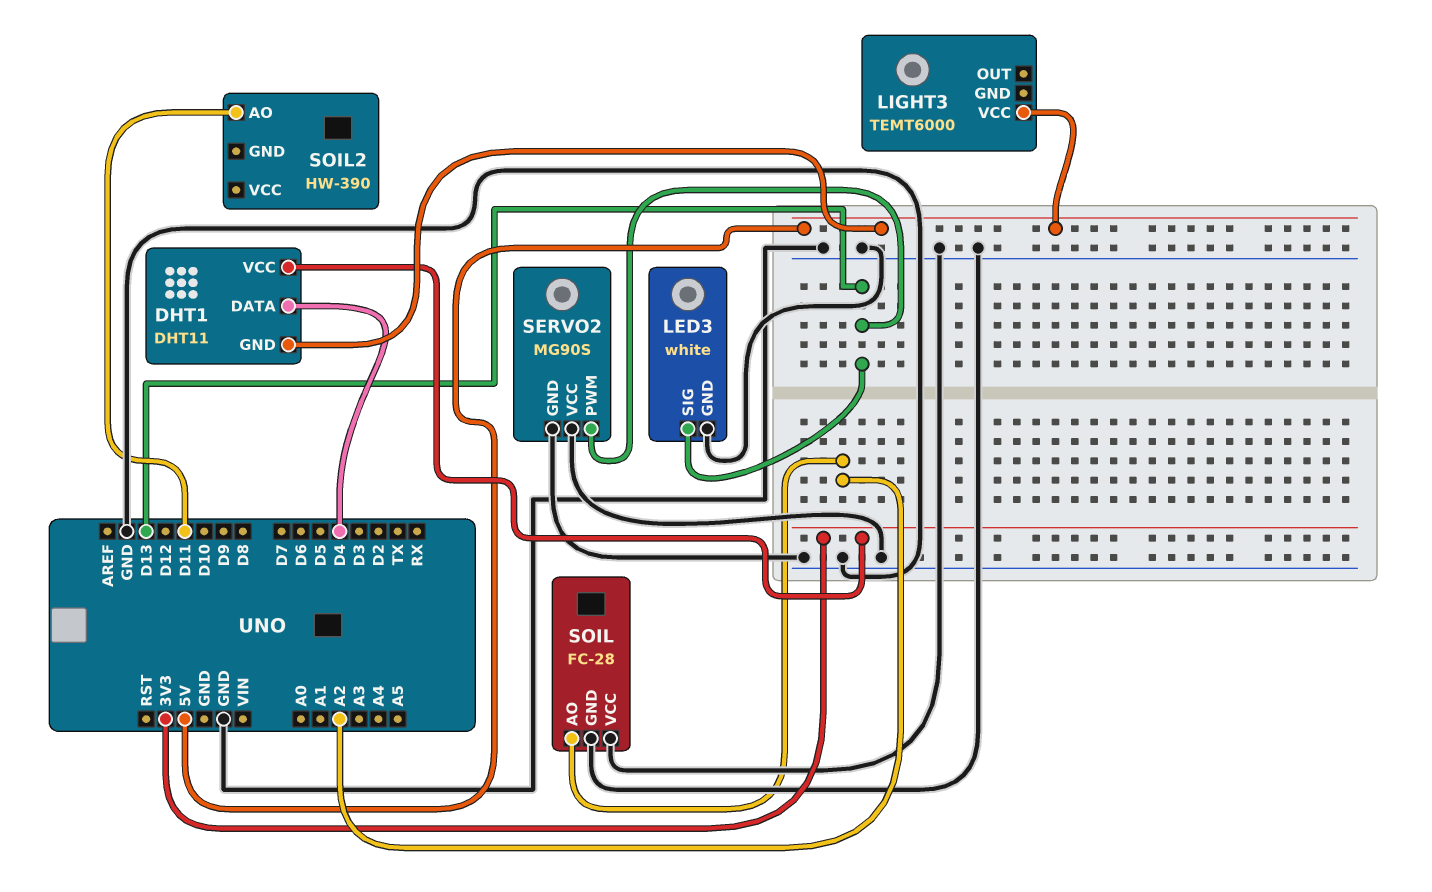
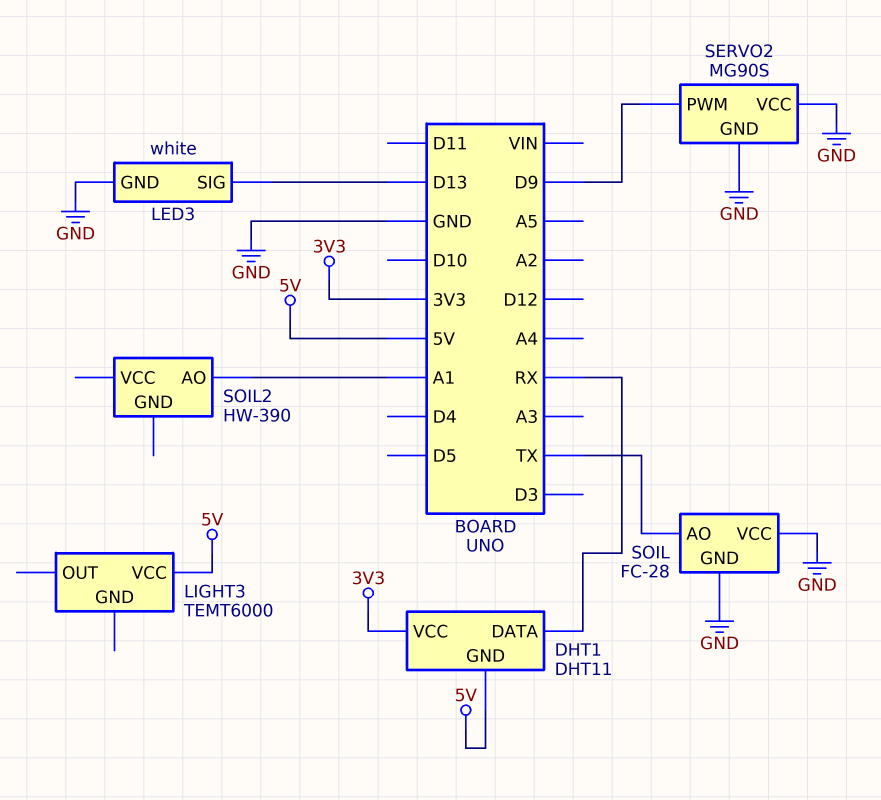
DHT1 pin DATA: D4 -> RX
SERVO2 pin PWM: D13 -> D9
SOIL pin AO: A2 -> TX
SOIL2 pin AO: D11 -> A1

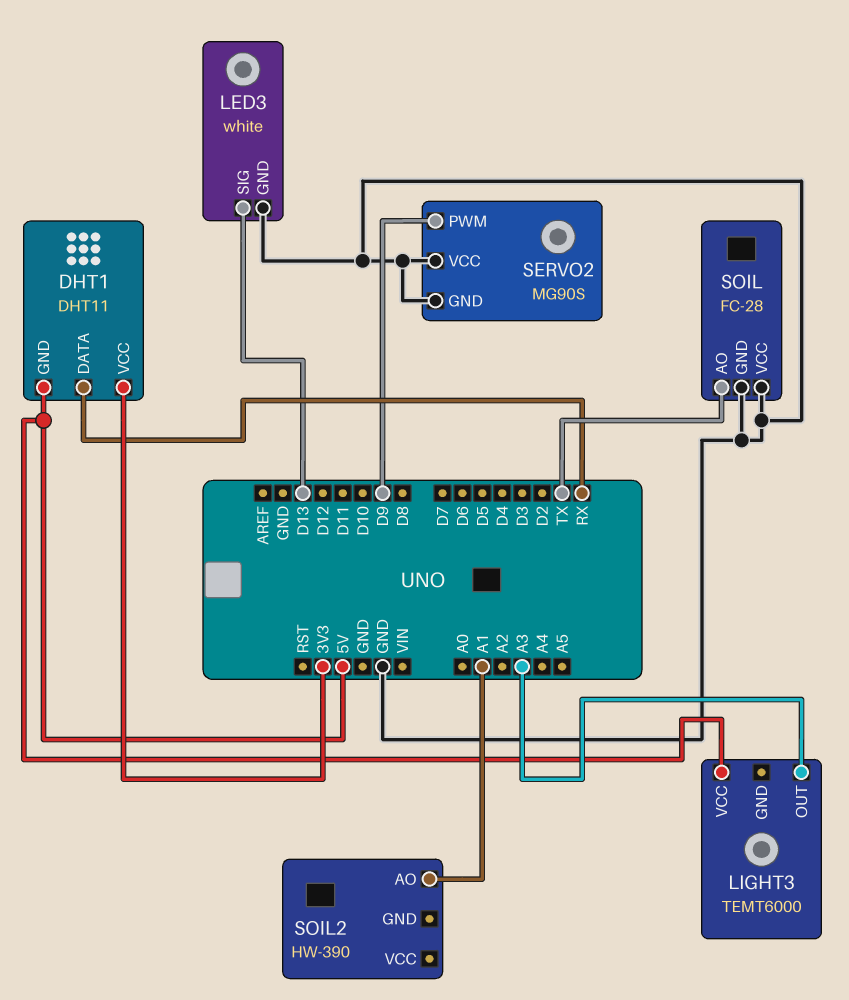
LIGHT3 pin OUT: none -> A3

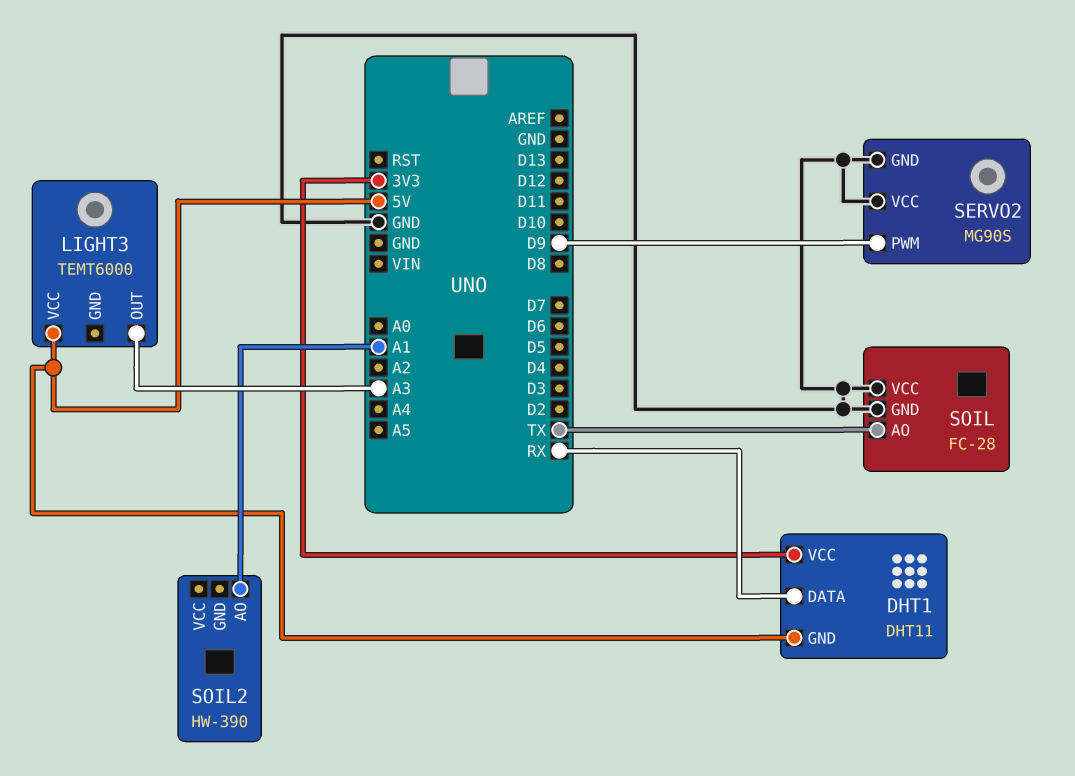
LED3: white -> none
LED3 pin GND: GND -> none
LED3 pin SIG: D13 -> none

